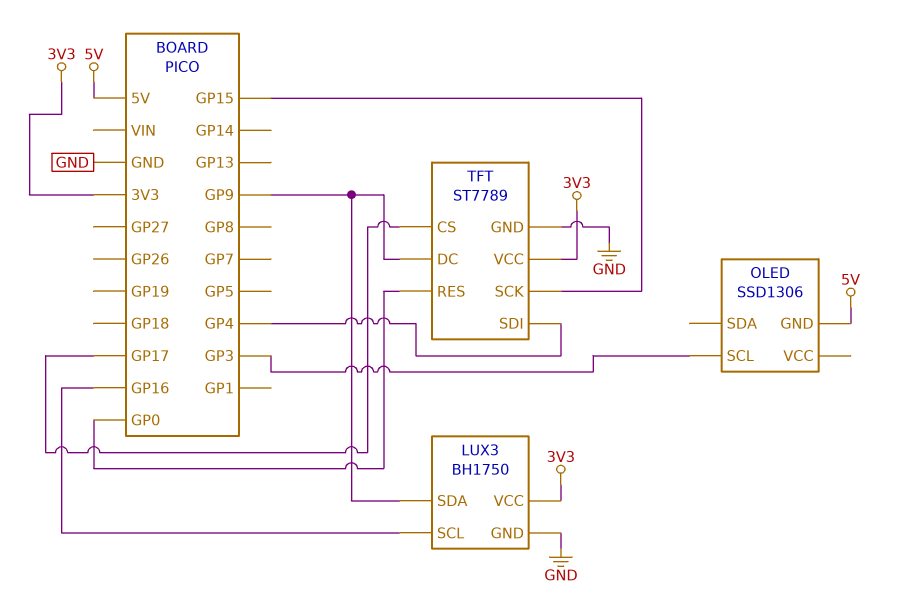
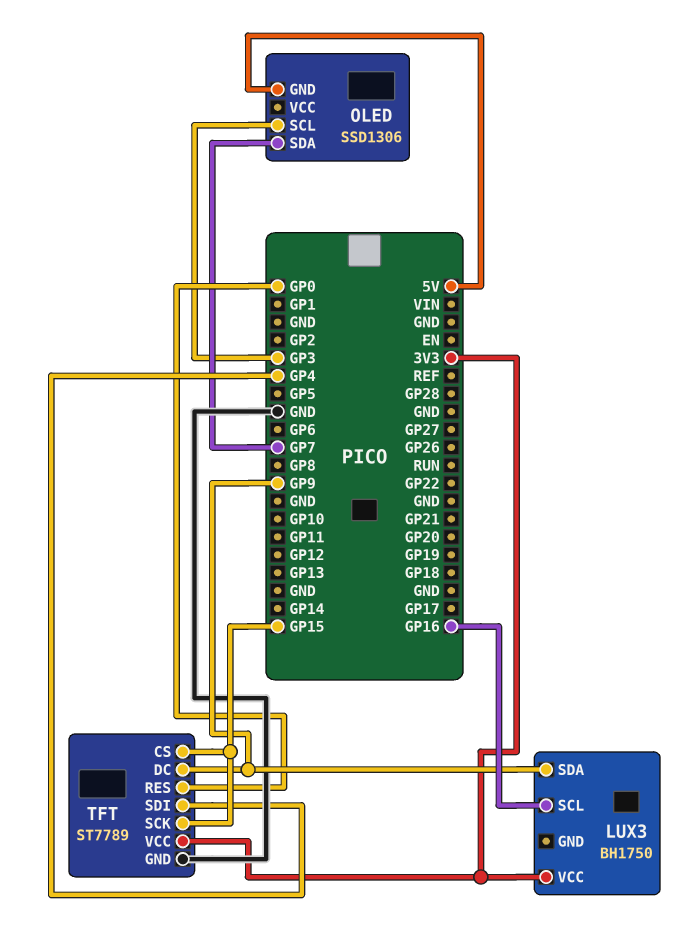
LUX3 pin GND: GND -> none
OLED pin SDA: none -> GP7
TFT pin CS: GP17 -> GP15

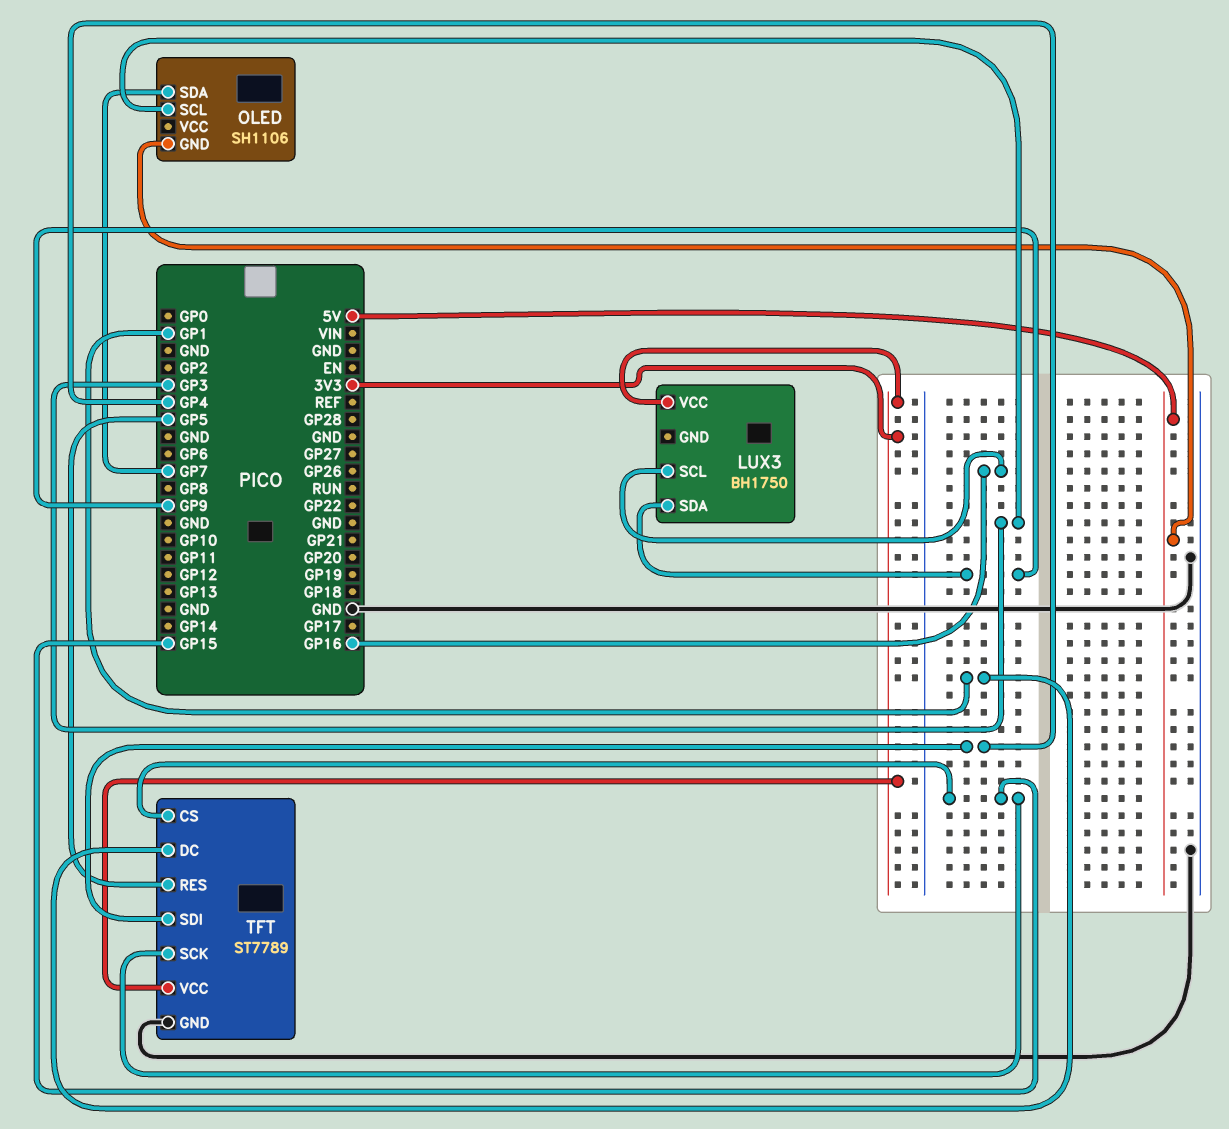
OLED: SSD1306 -> SH1106
TFT pin DC: GP9 -> GP1
TFT pin RES: GP0 -> GP5

